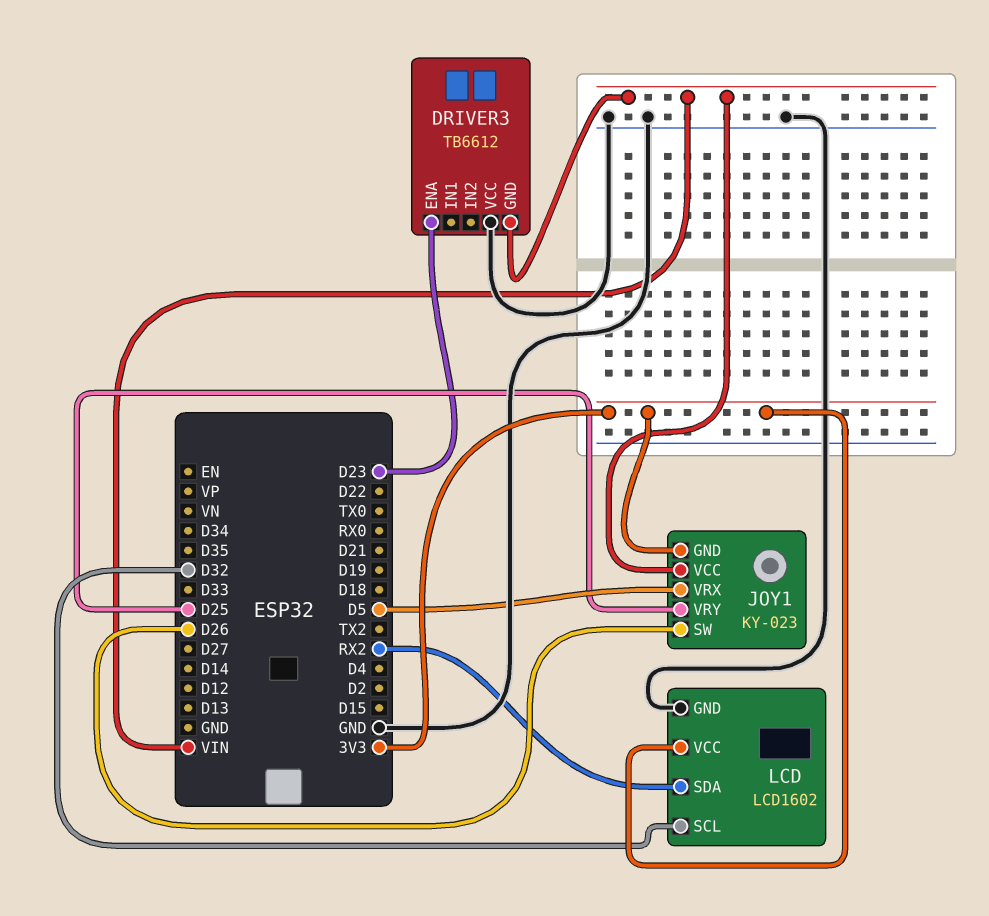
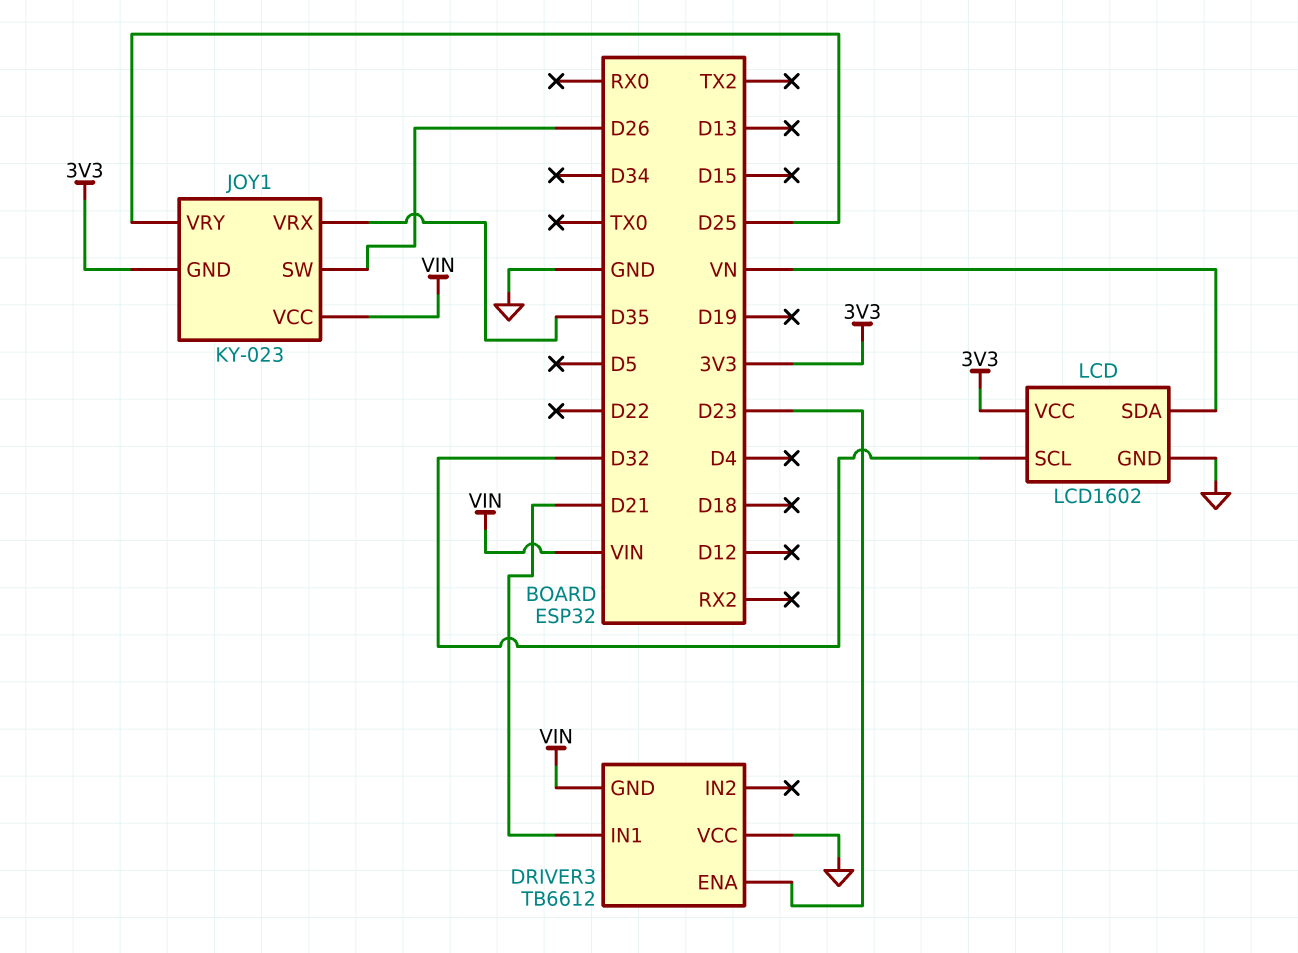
DRIVER3 pin IN1: none -> D21
JOY1 pin VRX: D5 -> D35
LCD pin SDA: RX2 -> VN

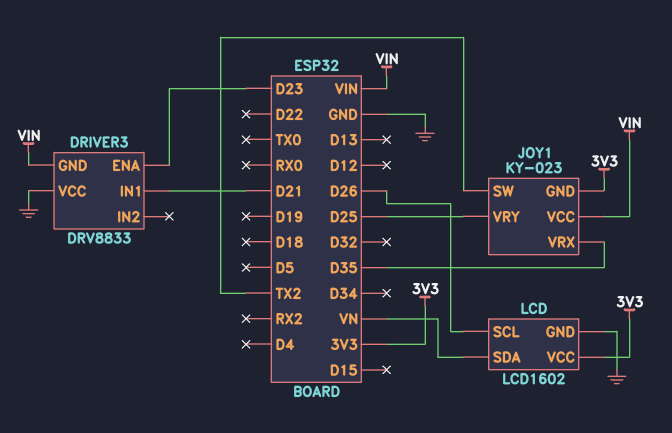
DRIVER3: TB6612 -> DRV8833
JOY1 pin SW: D26 -> TX2
LCD pin SCL: D32 -> D26

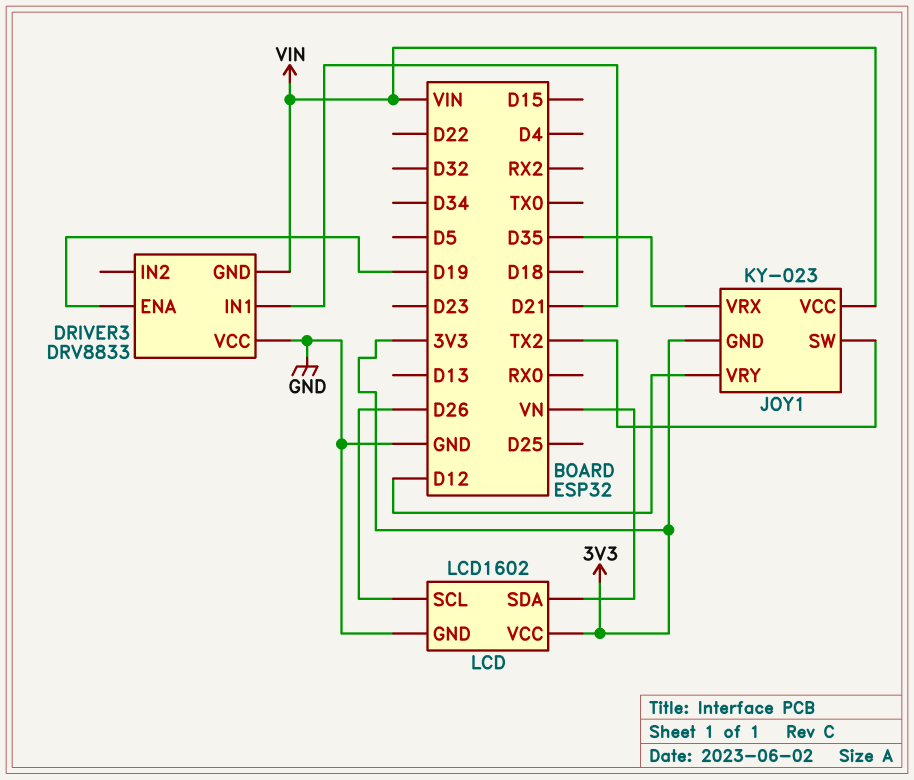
DRIVER3 pin ENA: D23 -> D19
JOY1 pin VRY: D25 -> D12

